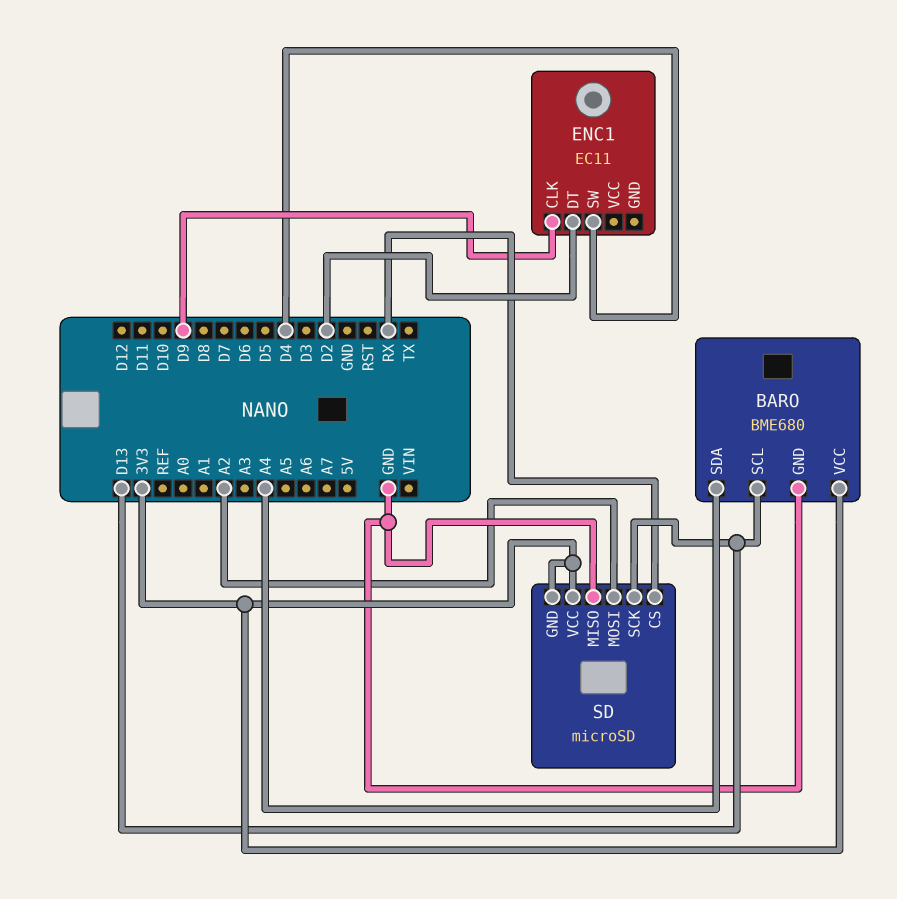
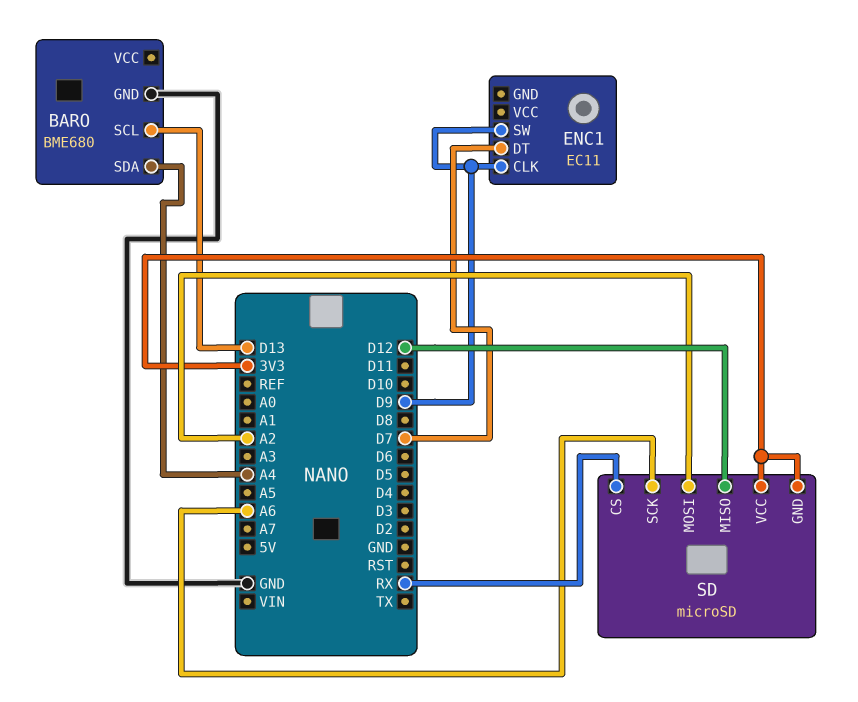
BARO pin VCC: 3V3 -> none
ENC1 pin DT: D2 -> D7
ENC1 pin SW: D4 -> D9
SD pin MISO: GND -> D12
SD pin SCK: D13 -> A6

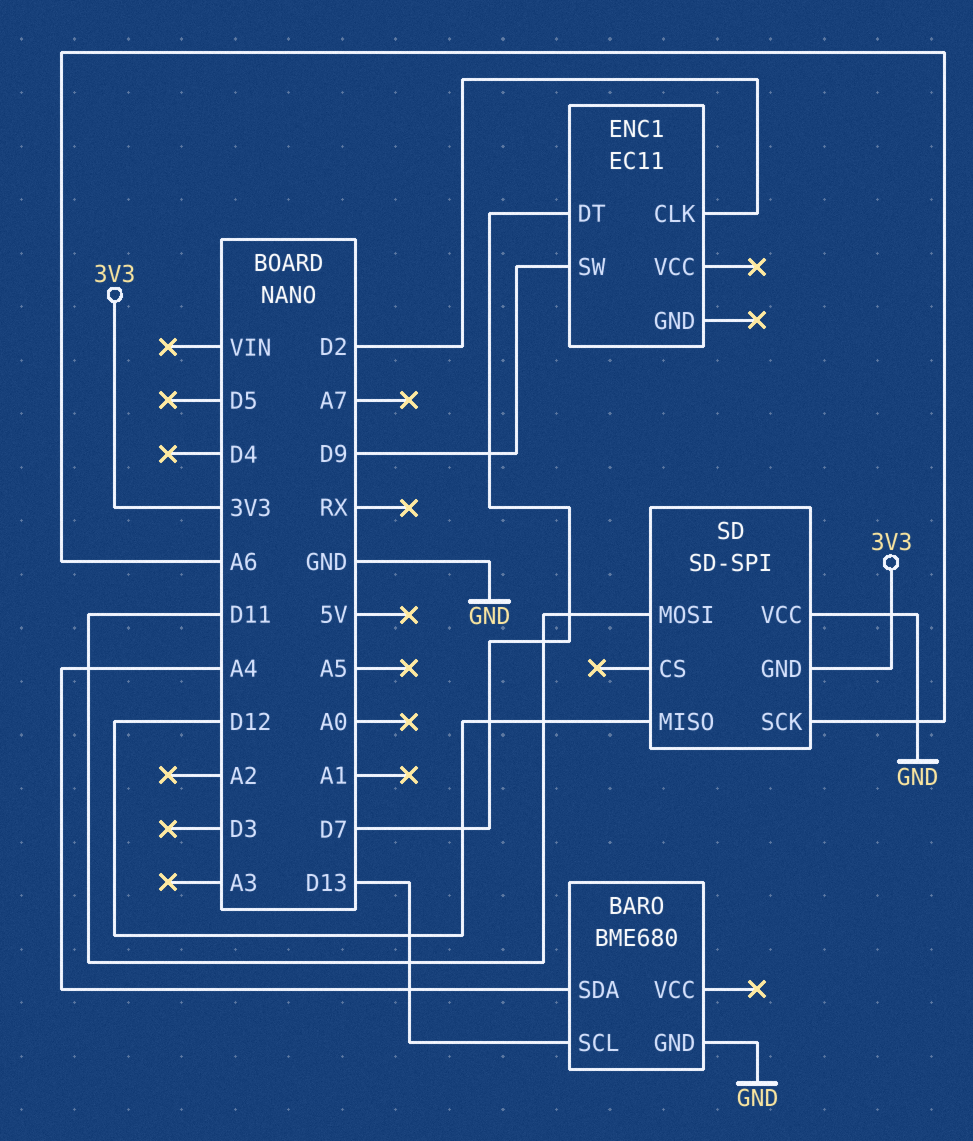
ENC1 pin CLK: D9 -> D2
SD: microSD -> SD-SPI
SD pin CS: RX -> none
SD pin MOSI: A2 -> D11
SD pin VCC: 3V3 -> GND

